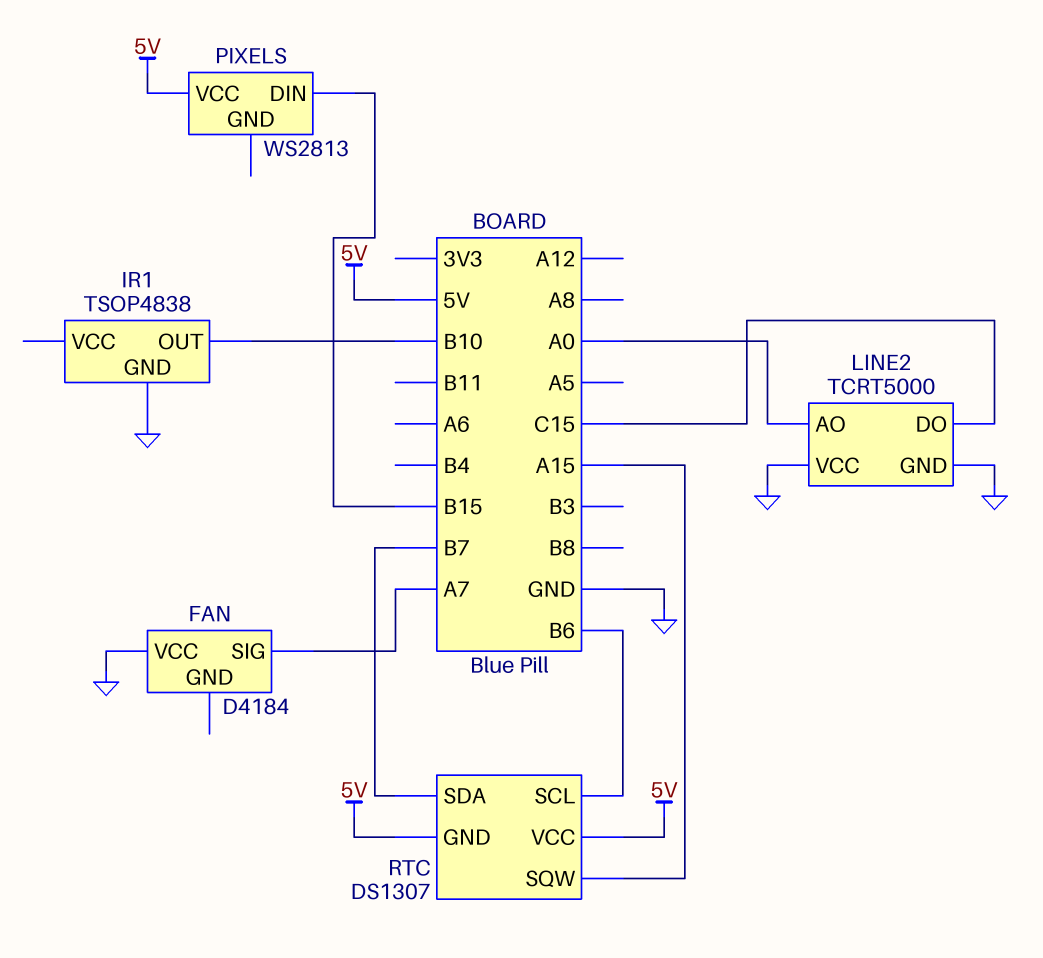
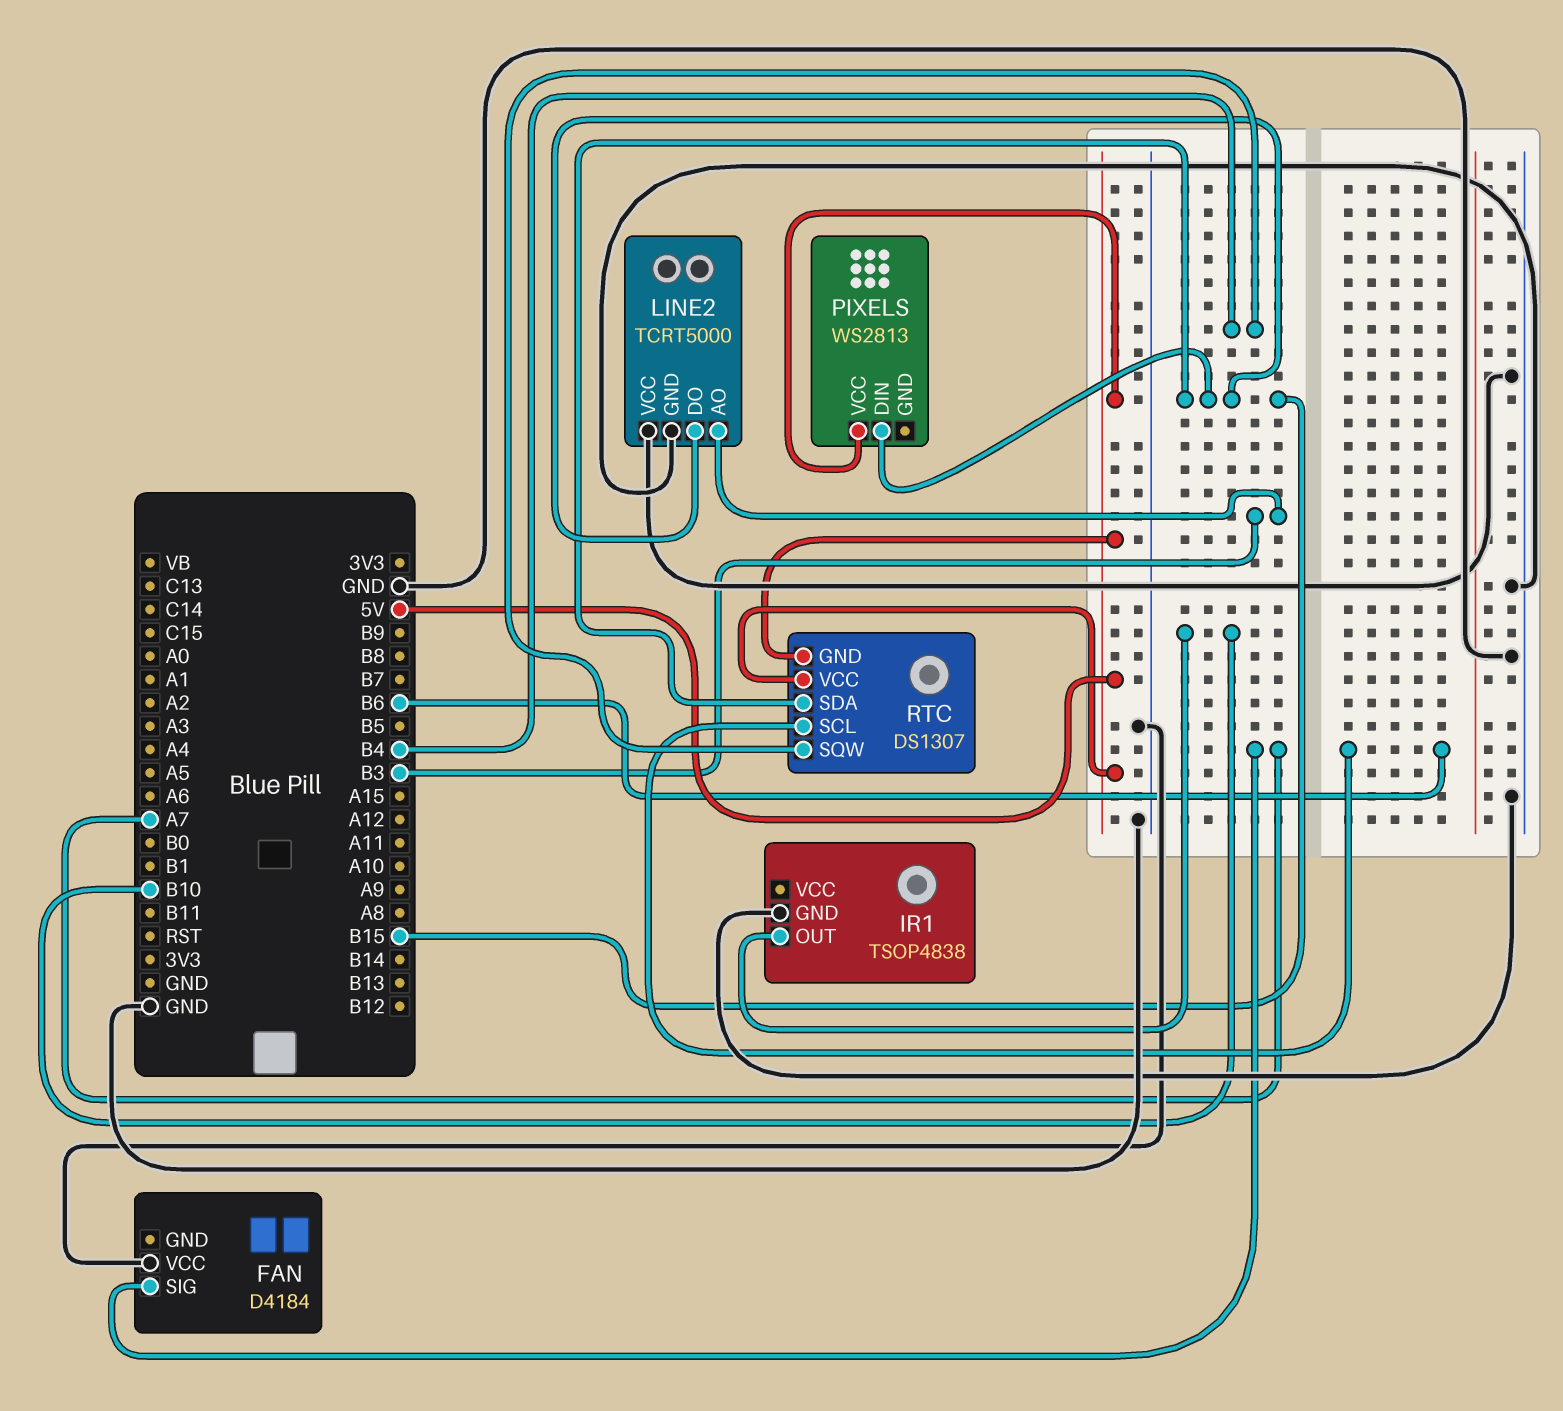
LINE2 pin AO: A0 -> B3
LINE2 pin DO: C15 -> B15
RTC pin SDA: B7 -> B15
RTC pin SQW: A15 -> B4

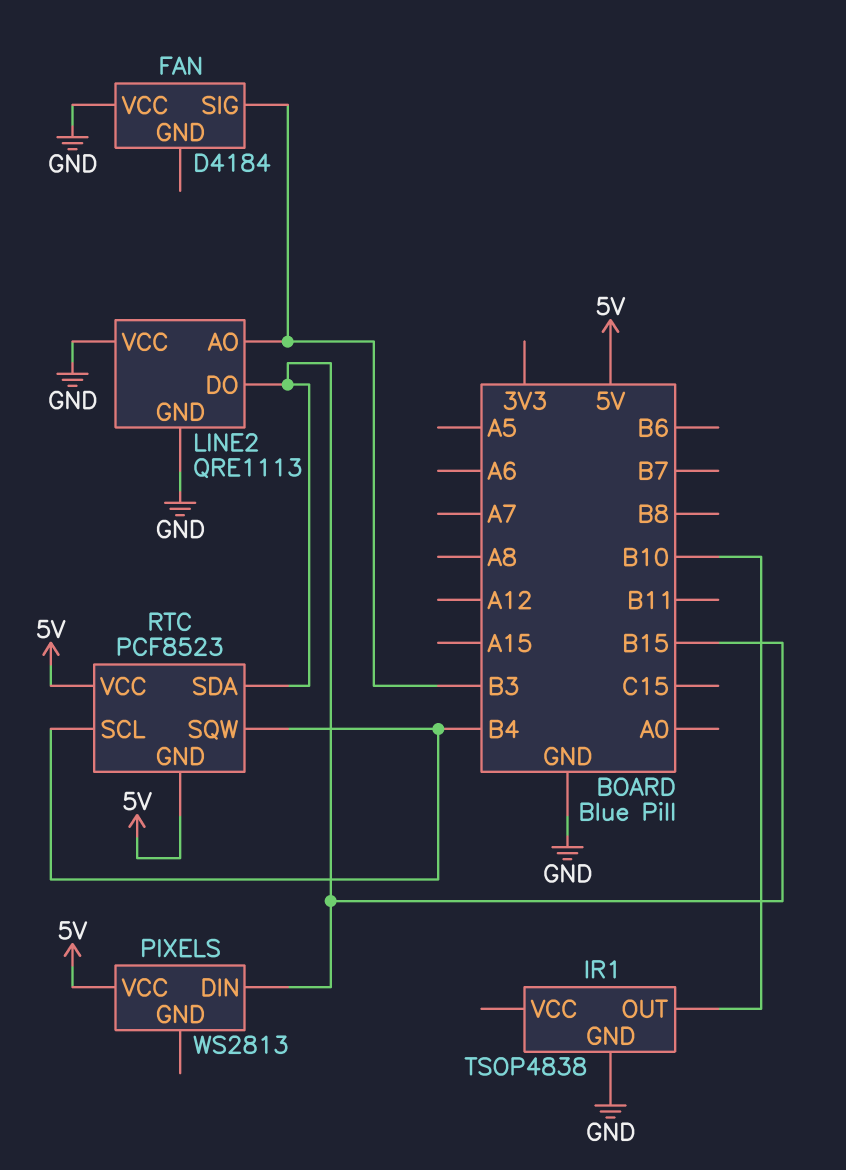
FAN pin SIG: A7 -> B3
LINE2: TCRT5000 -> QRE1113
RTC: DS1307 -> PCF8523
RTC pin SCL: B6 -> B4

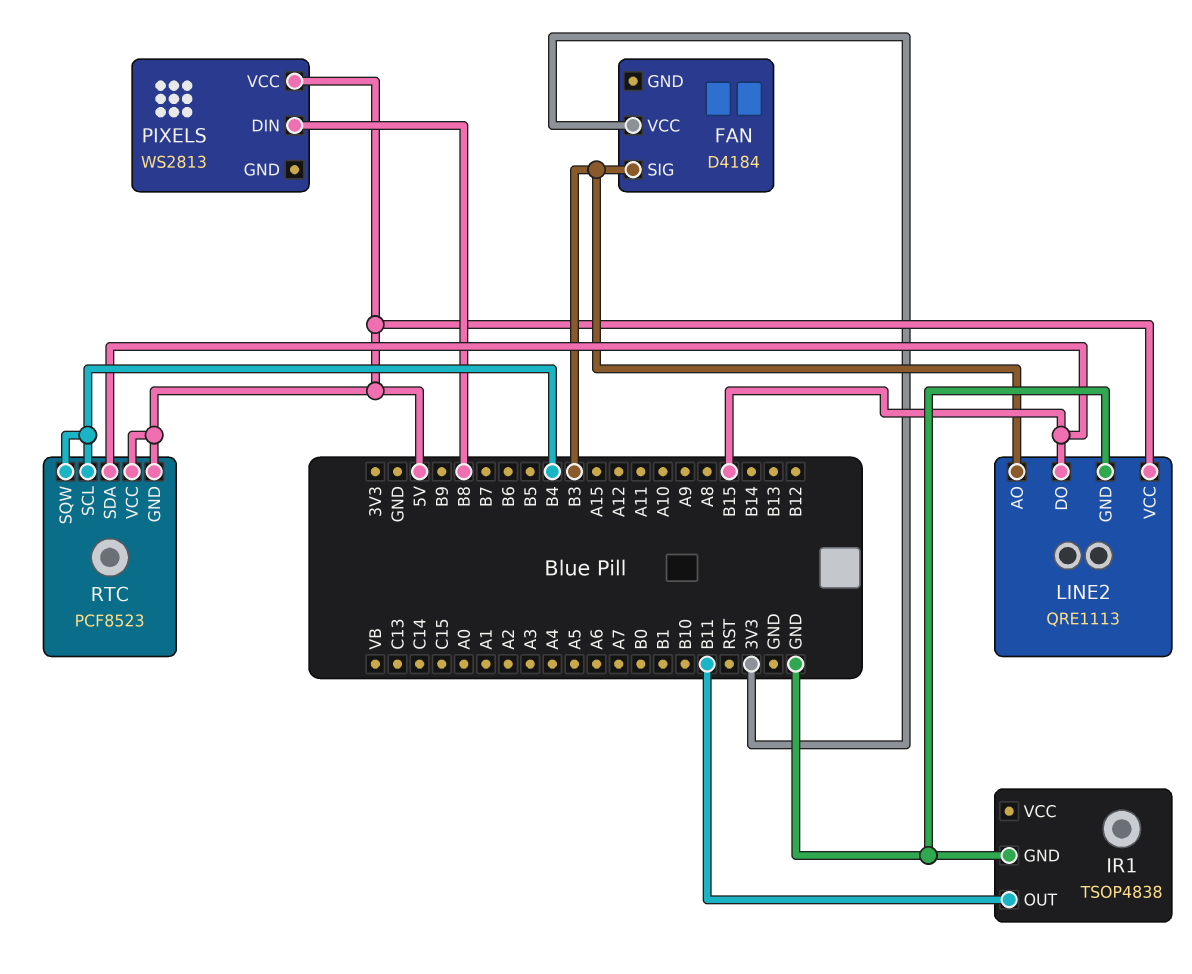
FAN pin VCC: GND -> 3V3
IR1 pin OUT: B10 -> B11
LINE2 pin VCC: GND -> 5V
PIXELS pin DIN: B15 -> B8

